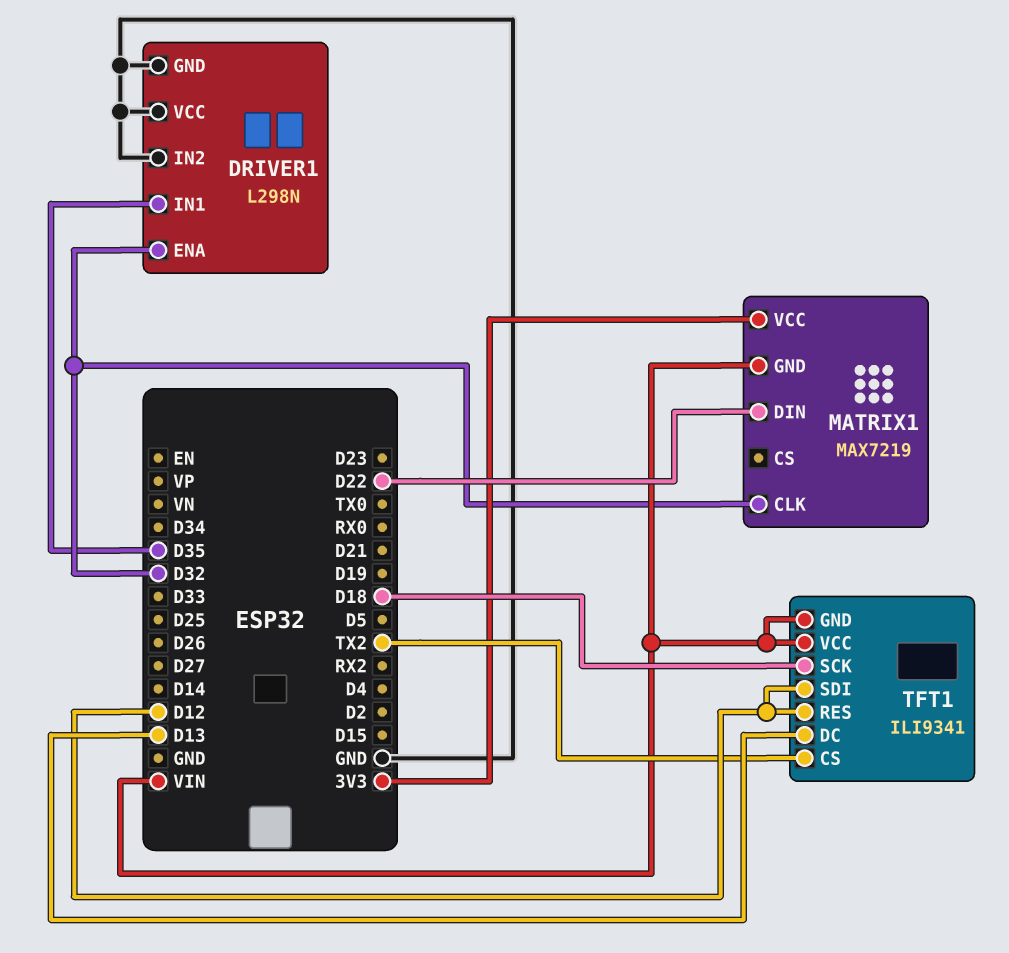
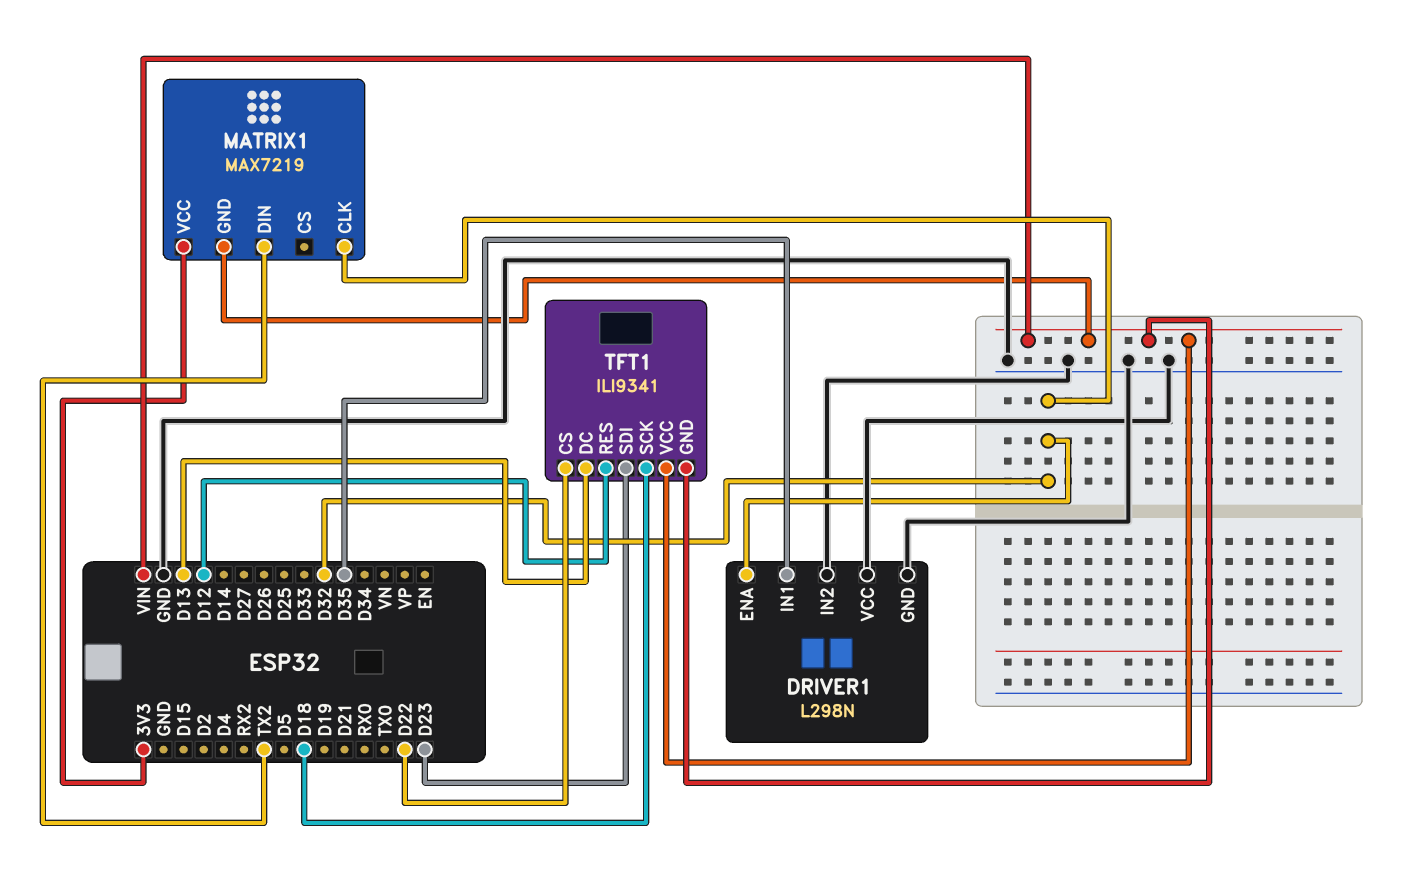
MATRIX1 pin DIN: D22 -> TX2
TFT1 pin CS: TX2 -> D22
TFT1 pin SDI: D12 -> D23

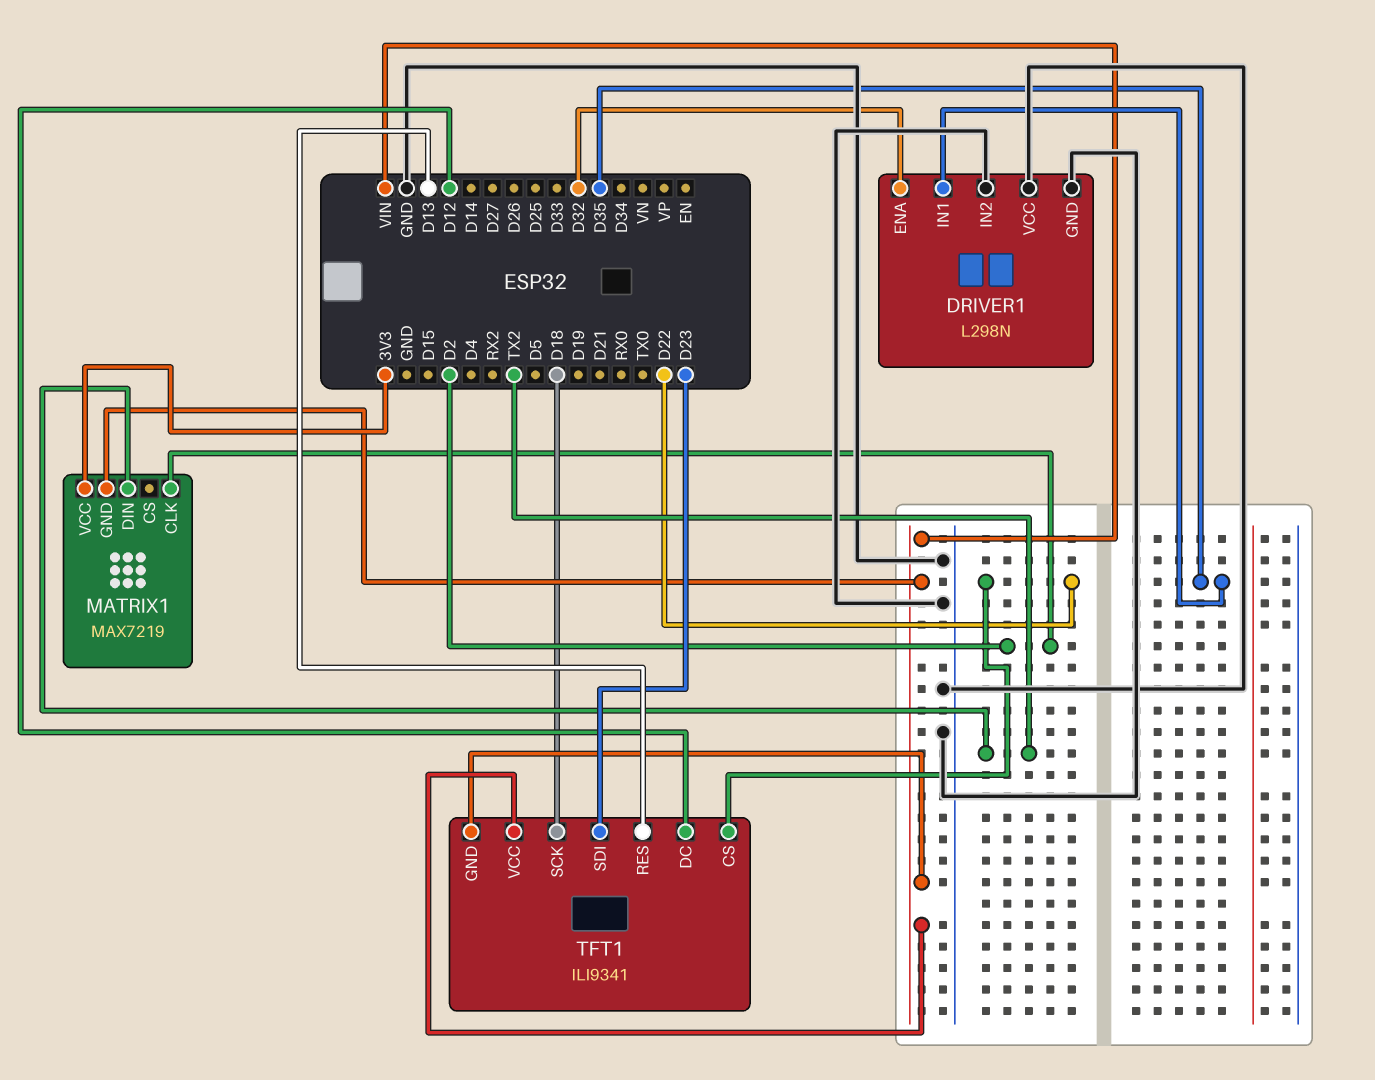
MATRIX1 pin CLK: D32 -> D2
TFT1 pin DC: D13 -> D12
TFT1 pin RES: D12 -> D13

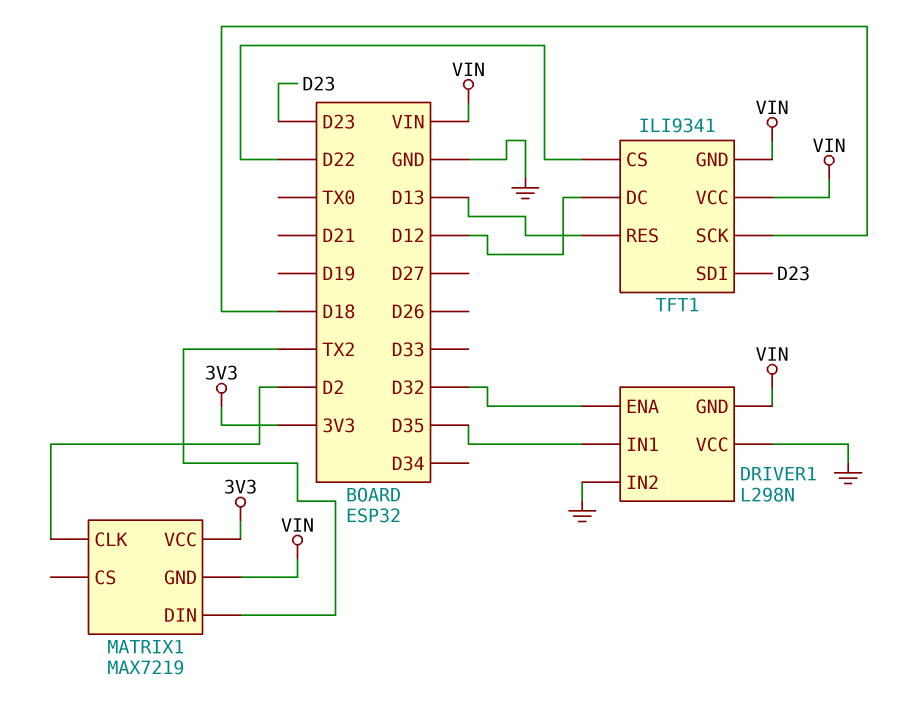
DRIVER1 pin GND: GND -> VIN

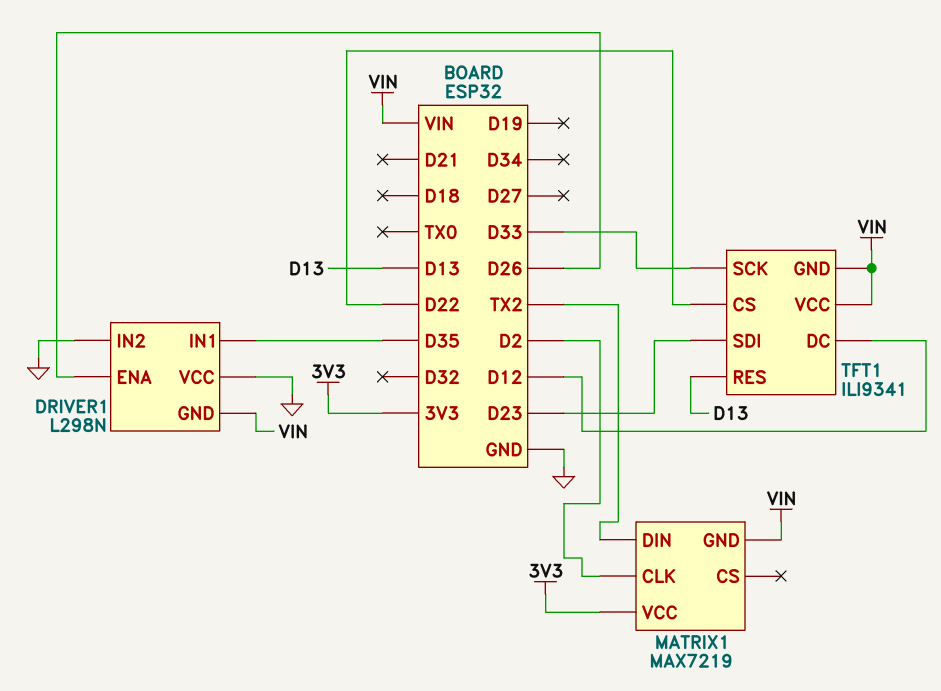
DRIVER1 pin ENA: D32 -> D26
TFT1 pin SCK: D18 -> D33

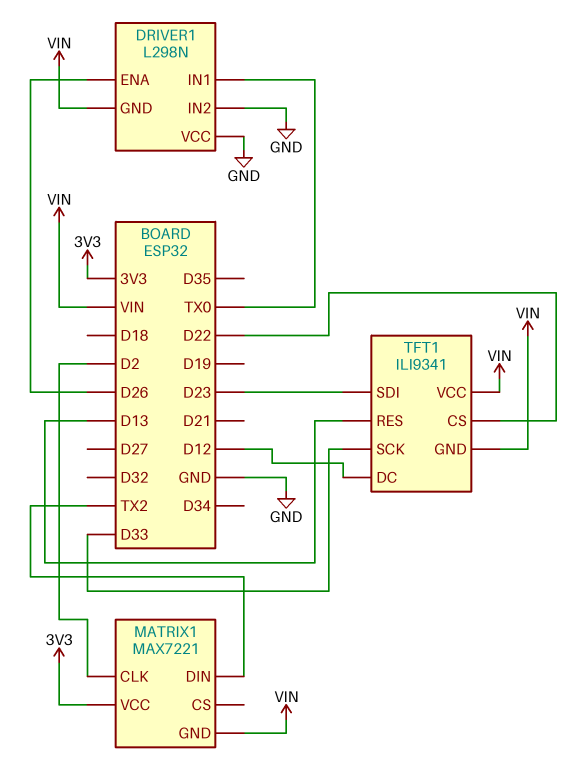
DRIVER1 pin IN1: D35 -> TX0
MATRIX1: MAX7219 -> MAX7221

